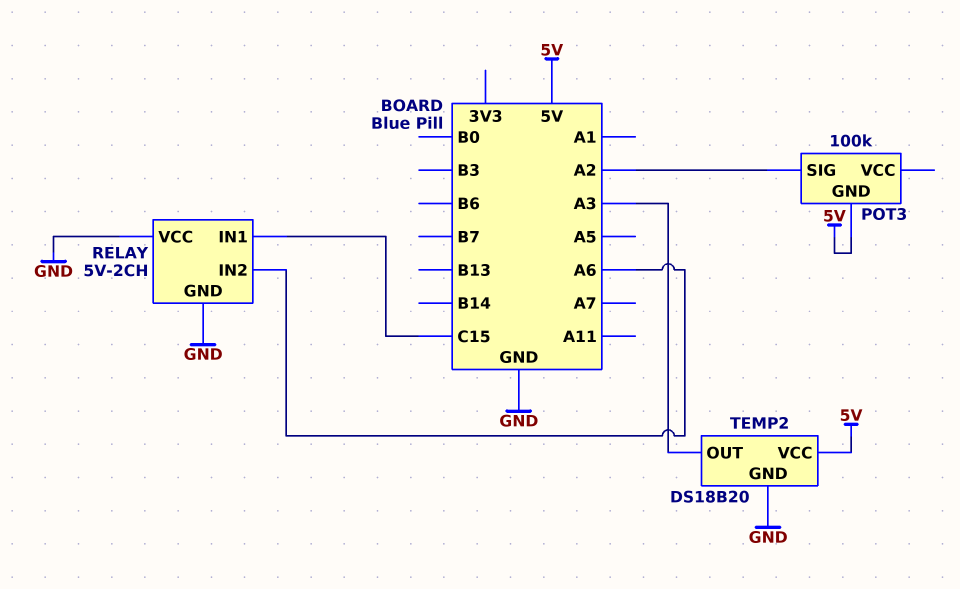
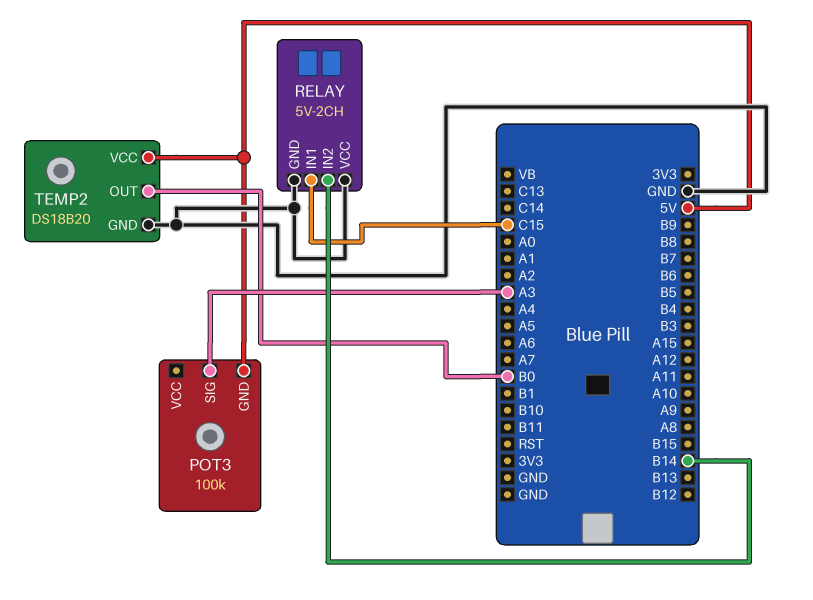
POT3 pin SIG: A2 -> A3
RELAY pin IN2: A6 -> B14
TEMP2 pin OUT: A3 -> B0

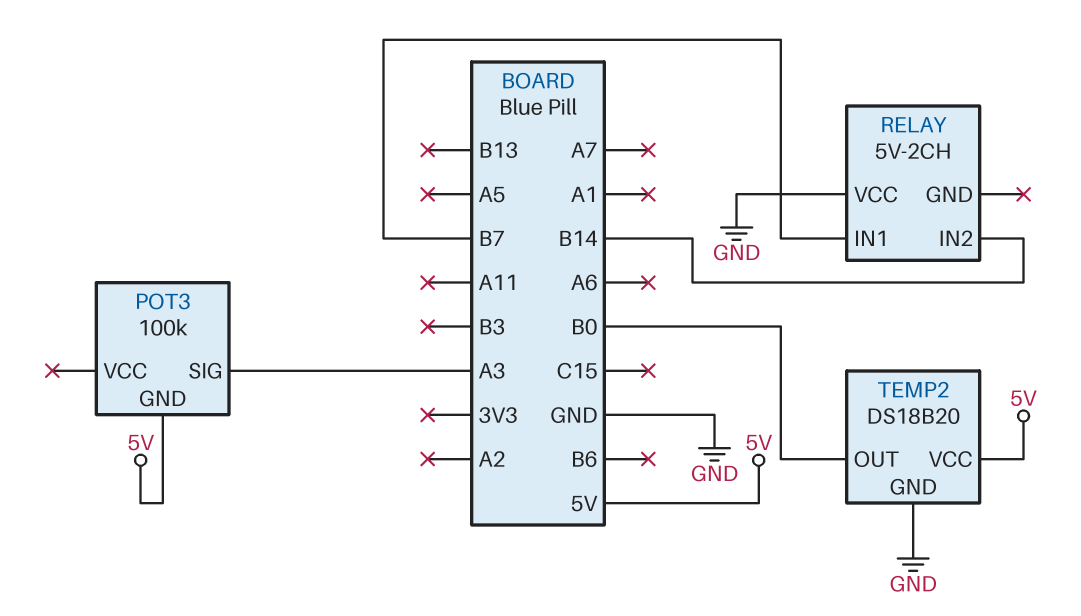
RELAY pin GND: GND -> none
RELAY pin IN1: C15 -> B7

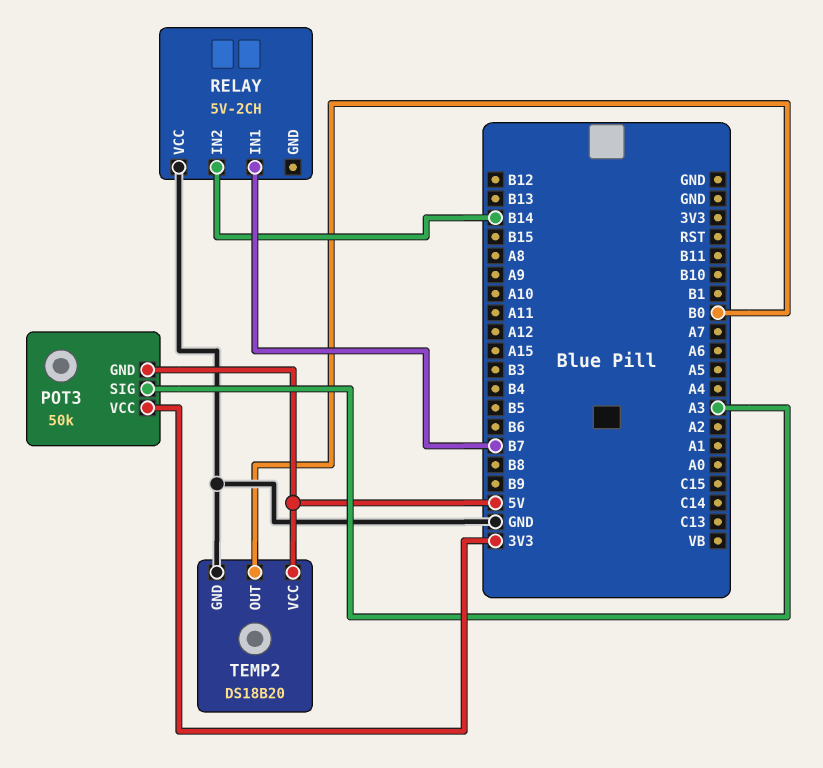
POT3: 100k -> 50k
POT3 pin VCC: none -> 3V3

